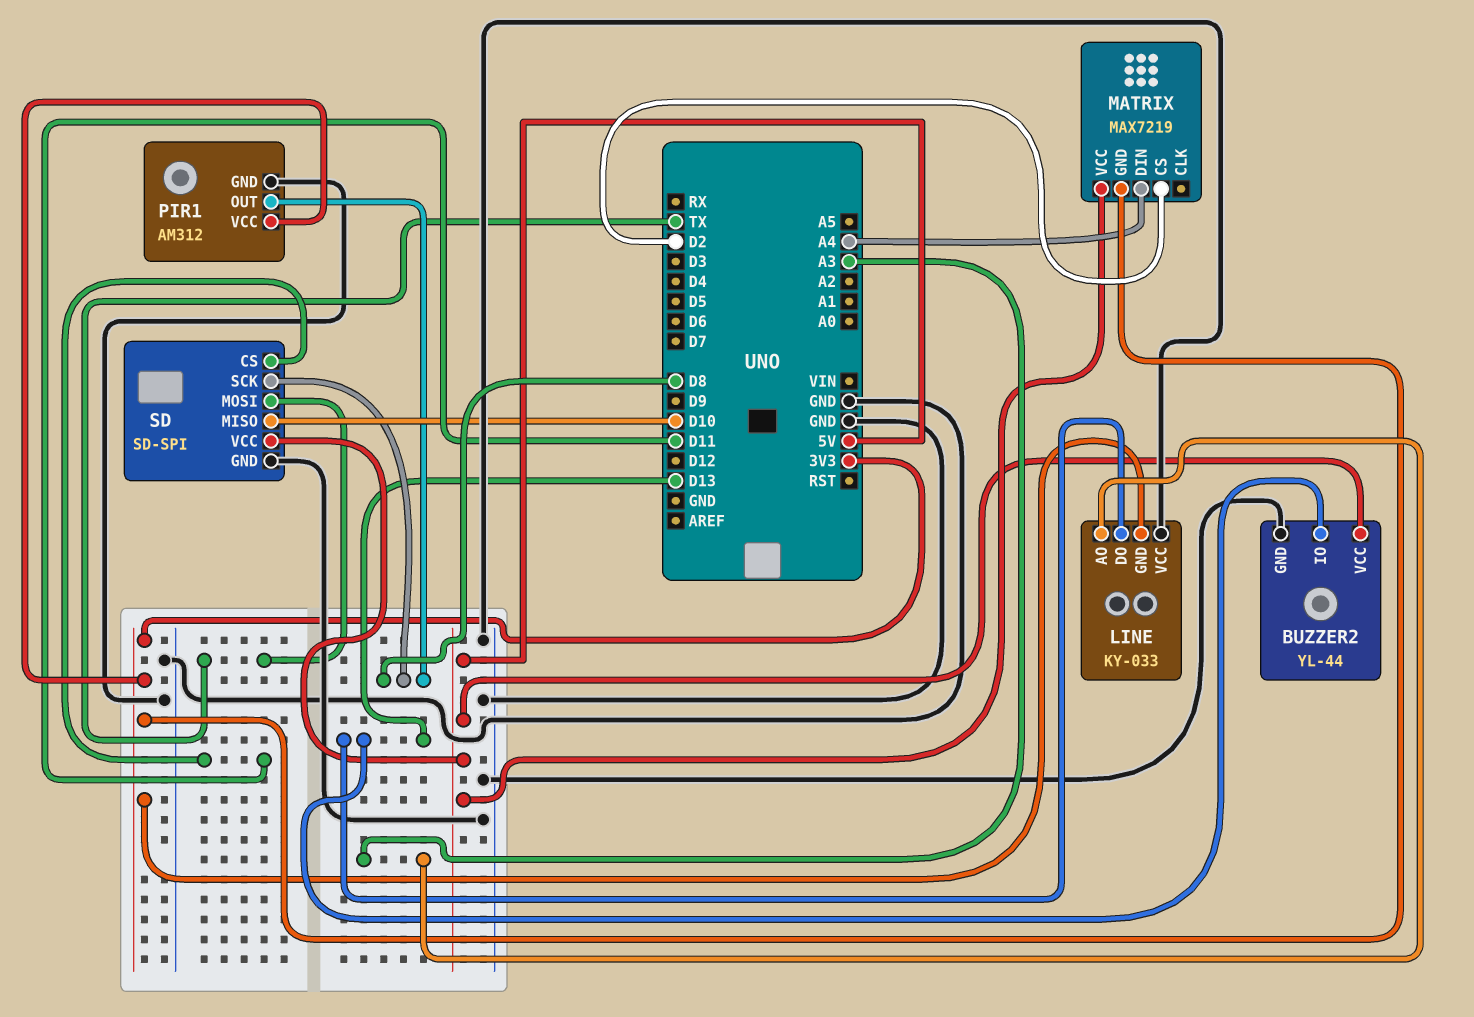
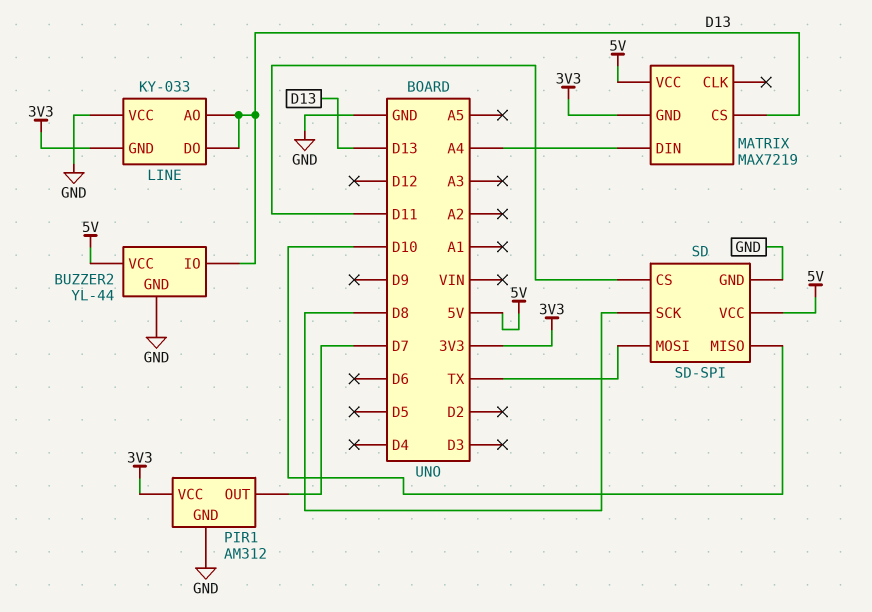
LINE pin AO: A3 -> D13
MATRIX pin CS: D2 -> D13
PIR1 pin OUT: D8 -> D7

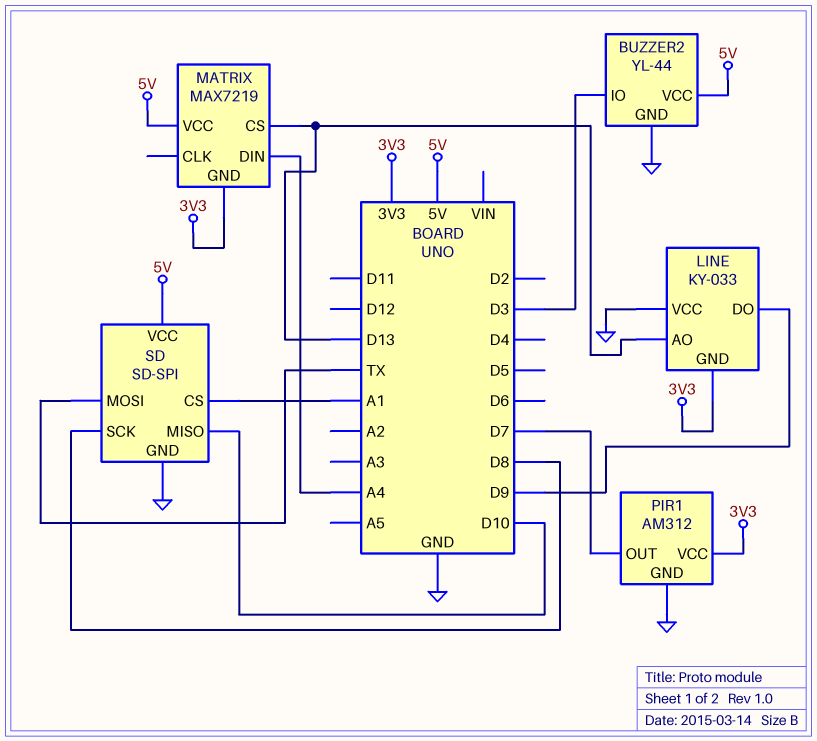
BUZZER2 pin IO: D13 -> D3
LINE pin DO: D13 -> D9
SD pin CS: D11 -> A1

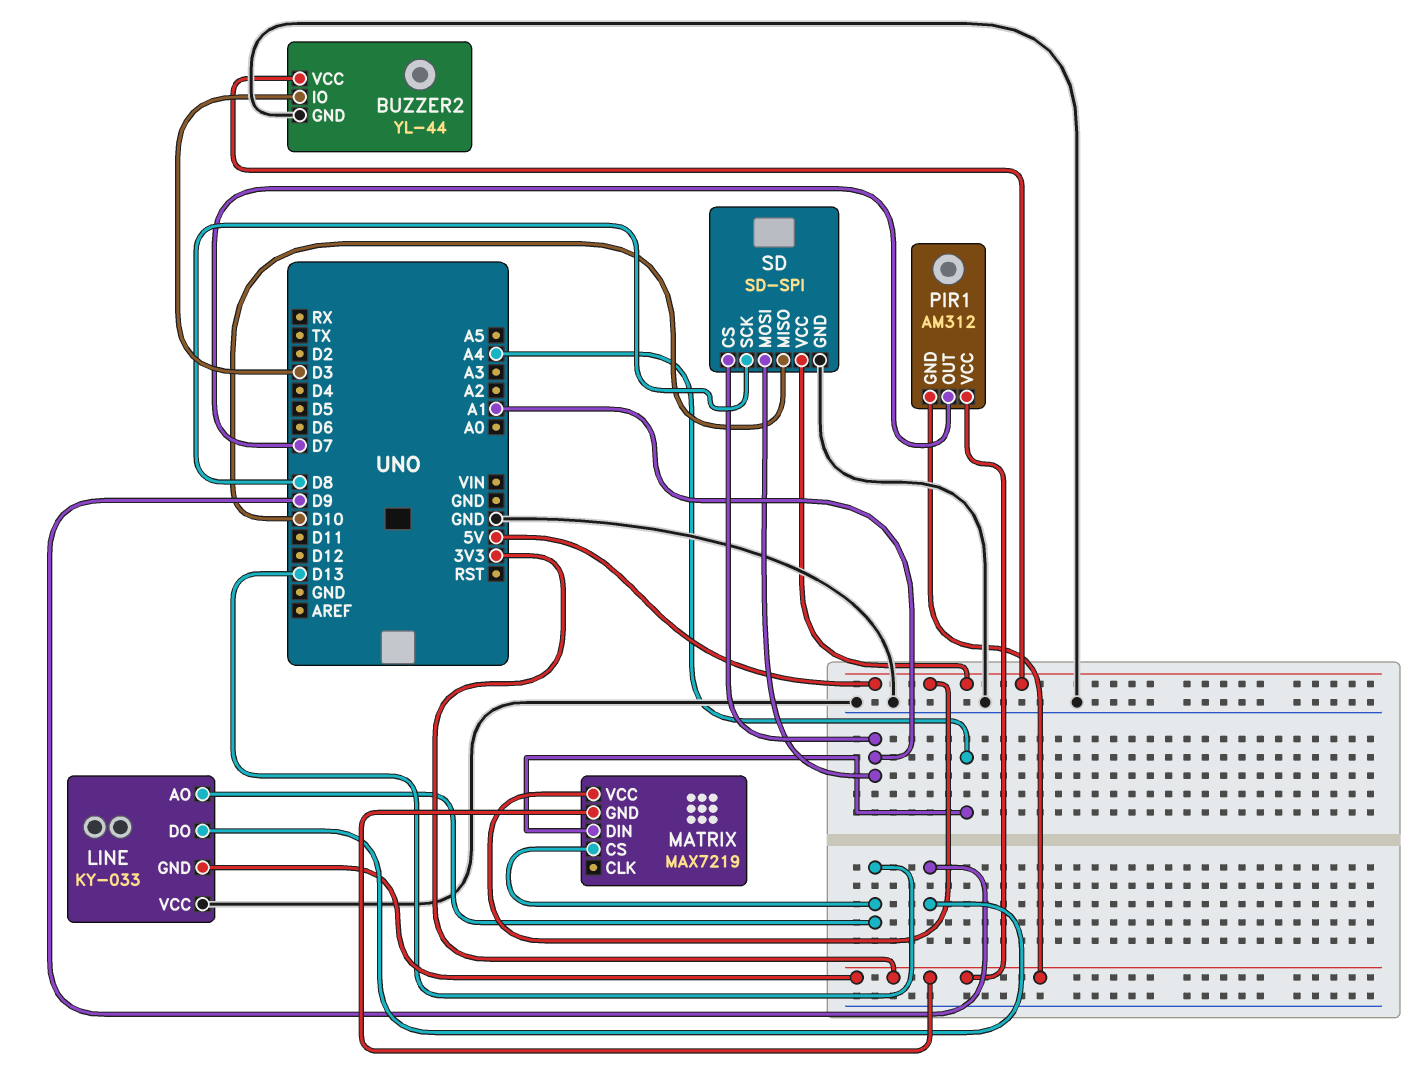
PIR1 pin GND: GND -> 3V3
SD pin MOSI: TX -> A1

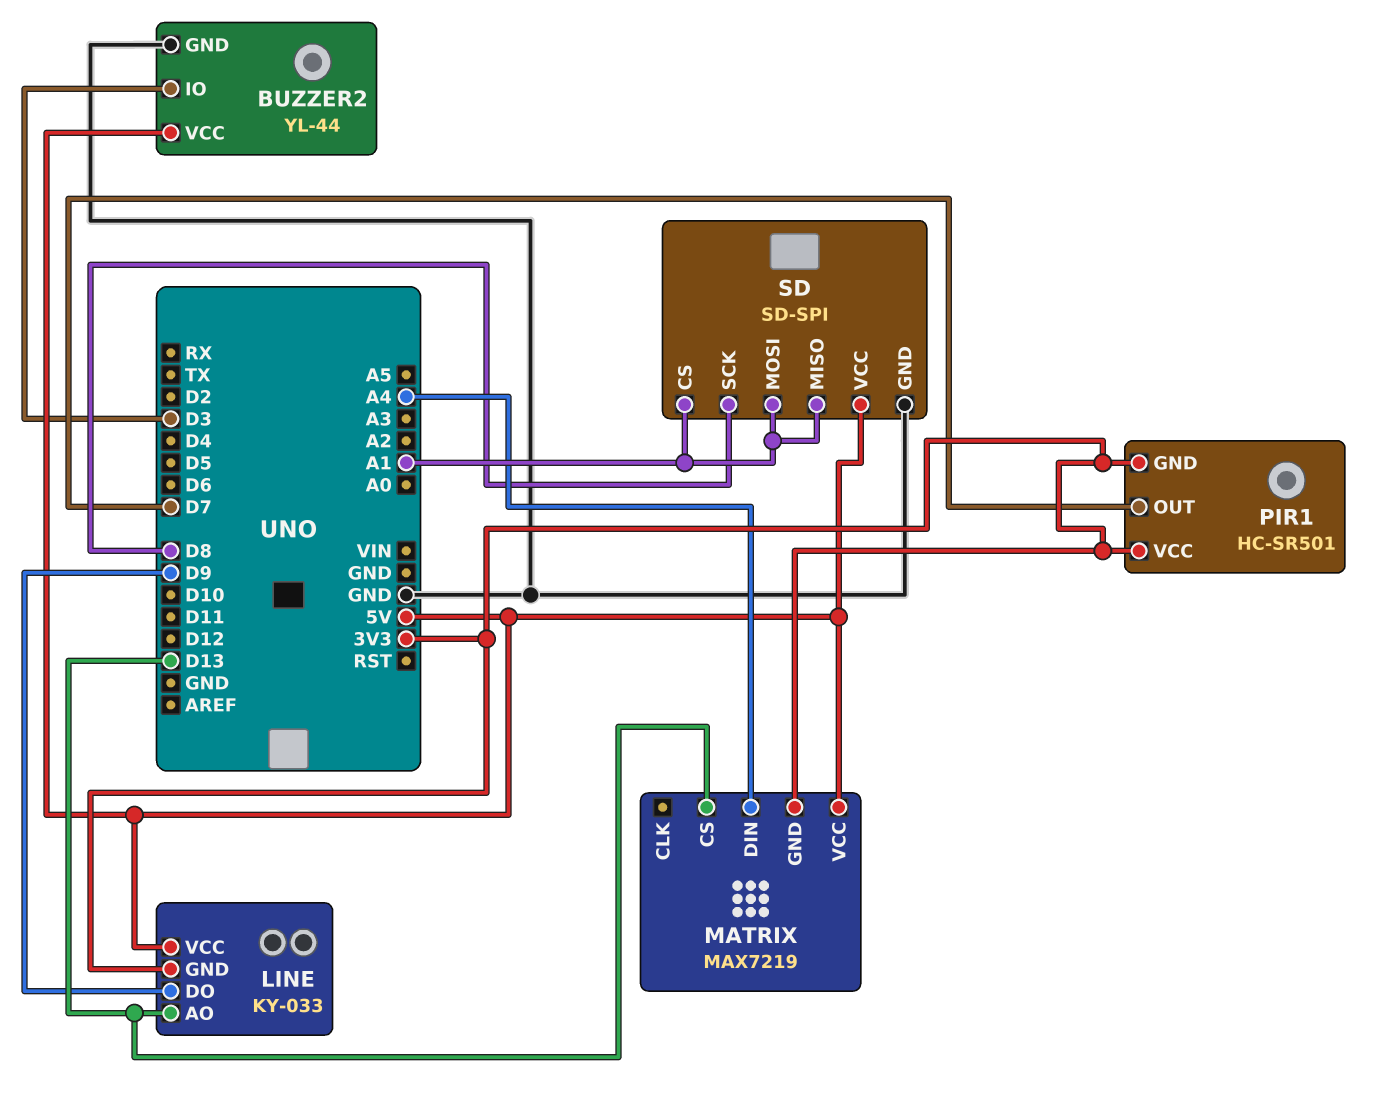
LINE pin VCC: GND -> 5V
PIR1: AM312 -> HC-SR501
SD pin MISO: D10 -> A1

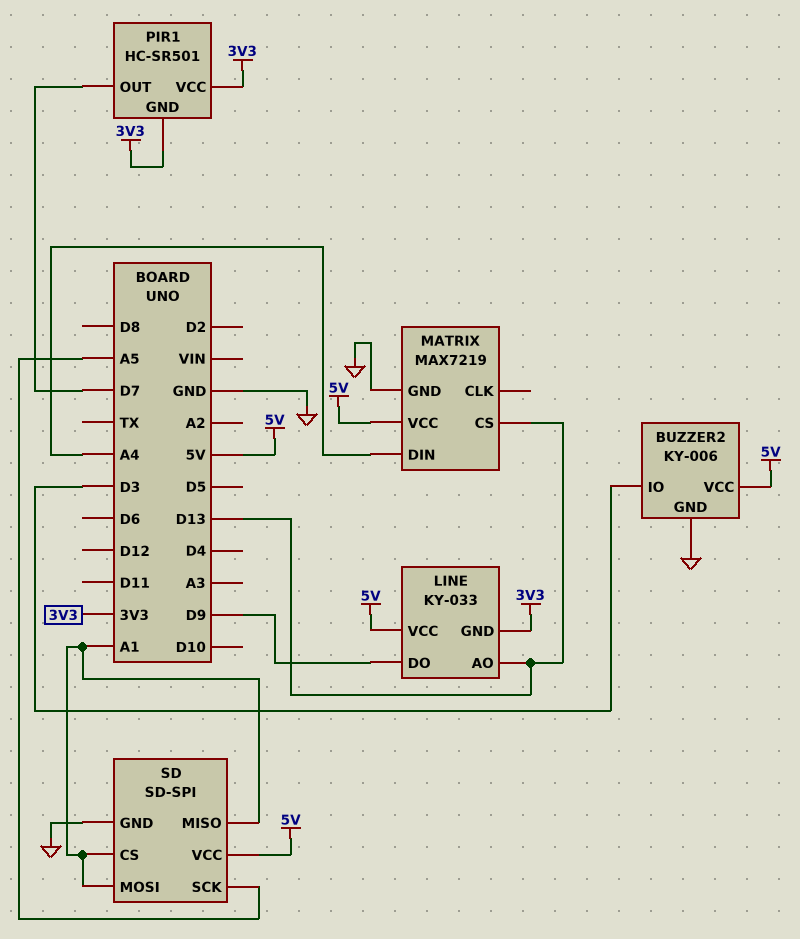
BUZZER2: YL-44 -> KY-006
MATRIX pin GND: 3V3 -> GND
SD pin SCK: D8 -> A5

